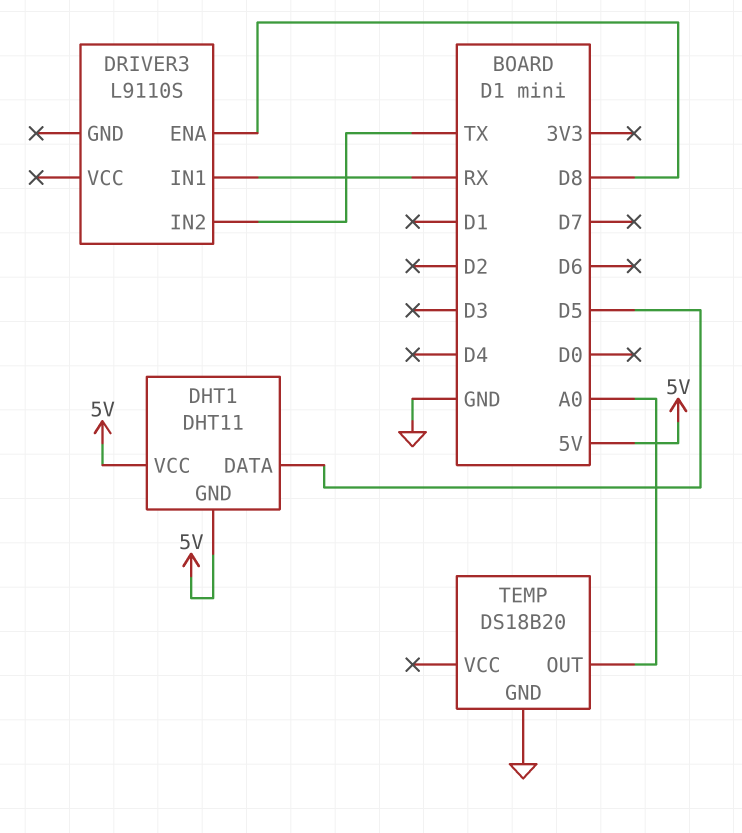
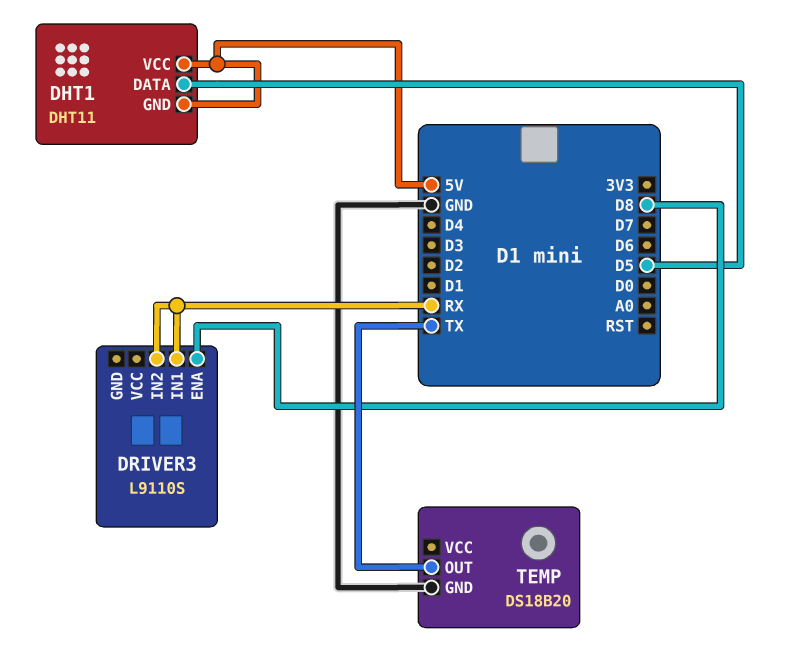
DRIVER3 pin IN2: TX -> RX
TEMP pin OUT: A0 -> TX

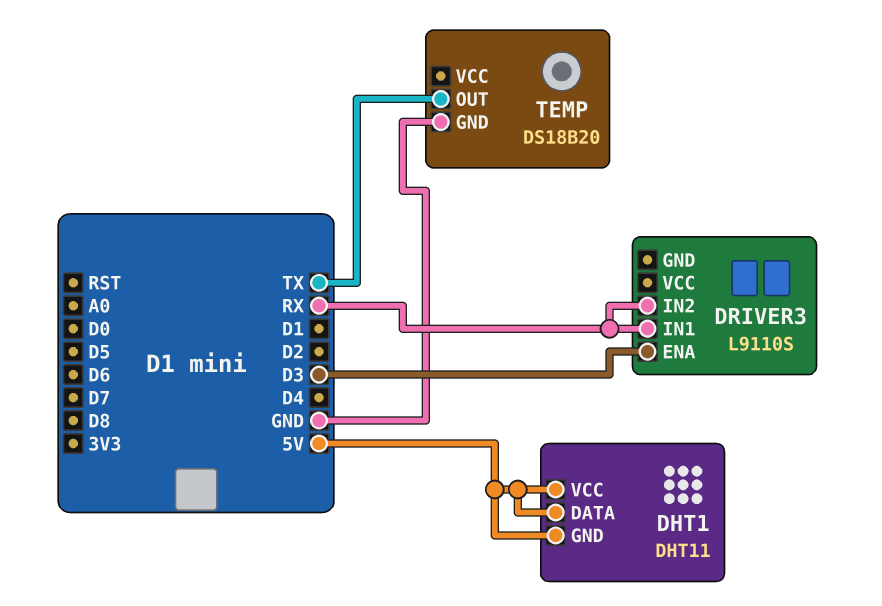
DHT1 pin DATA: D5 -> 5V
DRIVER3 pin ENA: D8 -> D3

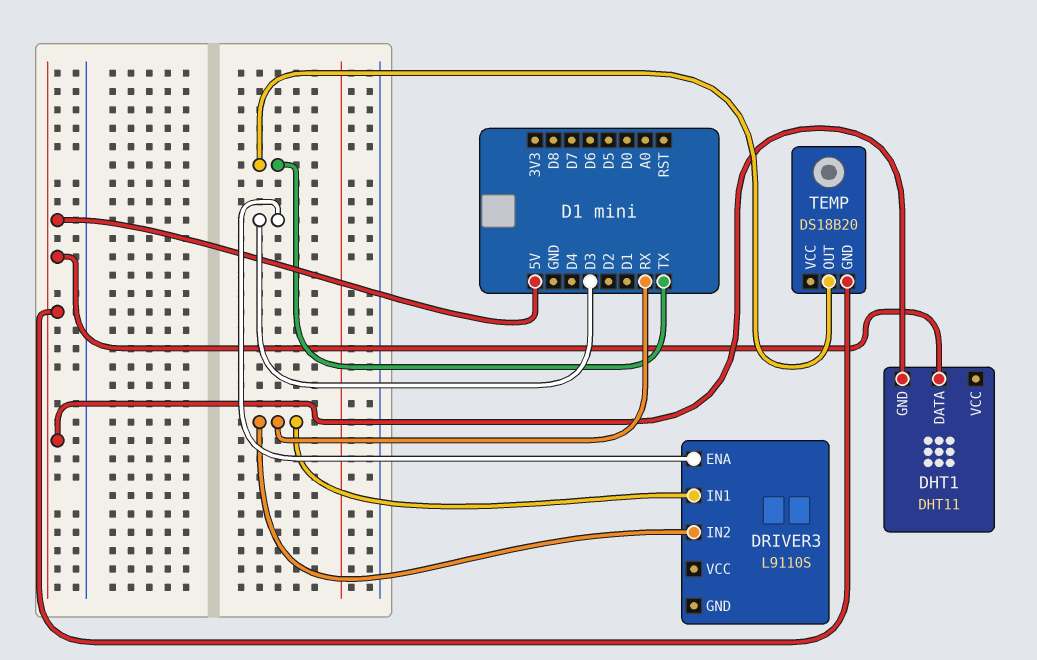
DHT1 pin VCC: 5V -> none
TEMP pin GND: GND -> 5V

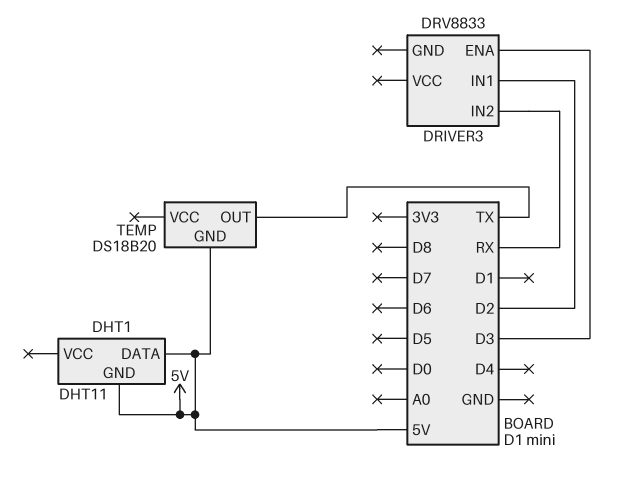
DRIVER3: L9110S -> DRV8833
DRIVER3 pin IN1: RX -> D2

